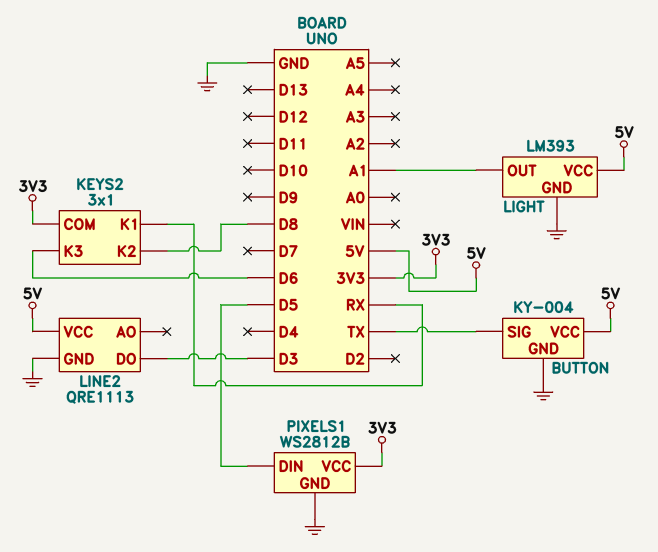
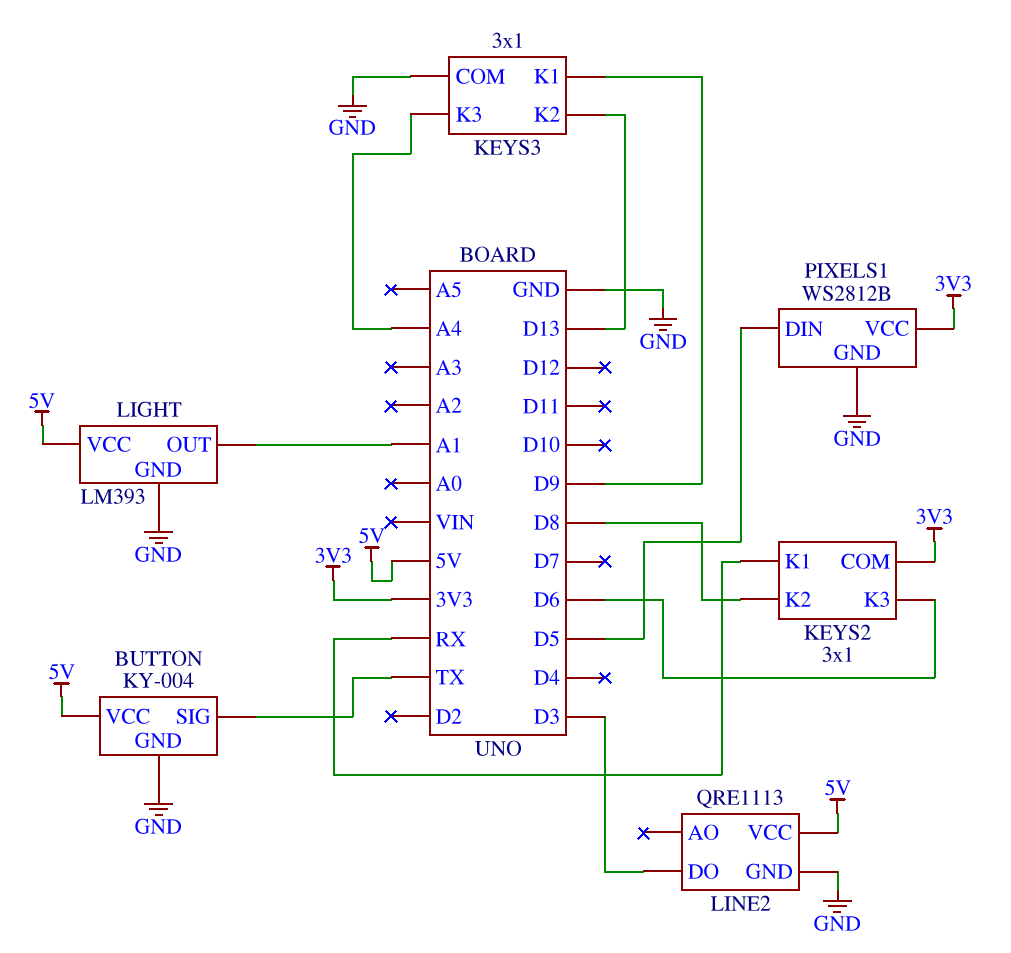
KEYS3: none -> 3x1
KEYS3 pin COM: none -> GND
KEYS3 pin K1: none -> D9
KEYS3 pin K2: none -> D13
KEYS3 pin K3: none -> A4

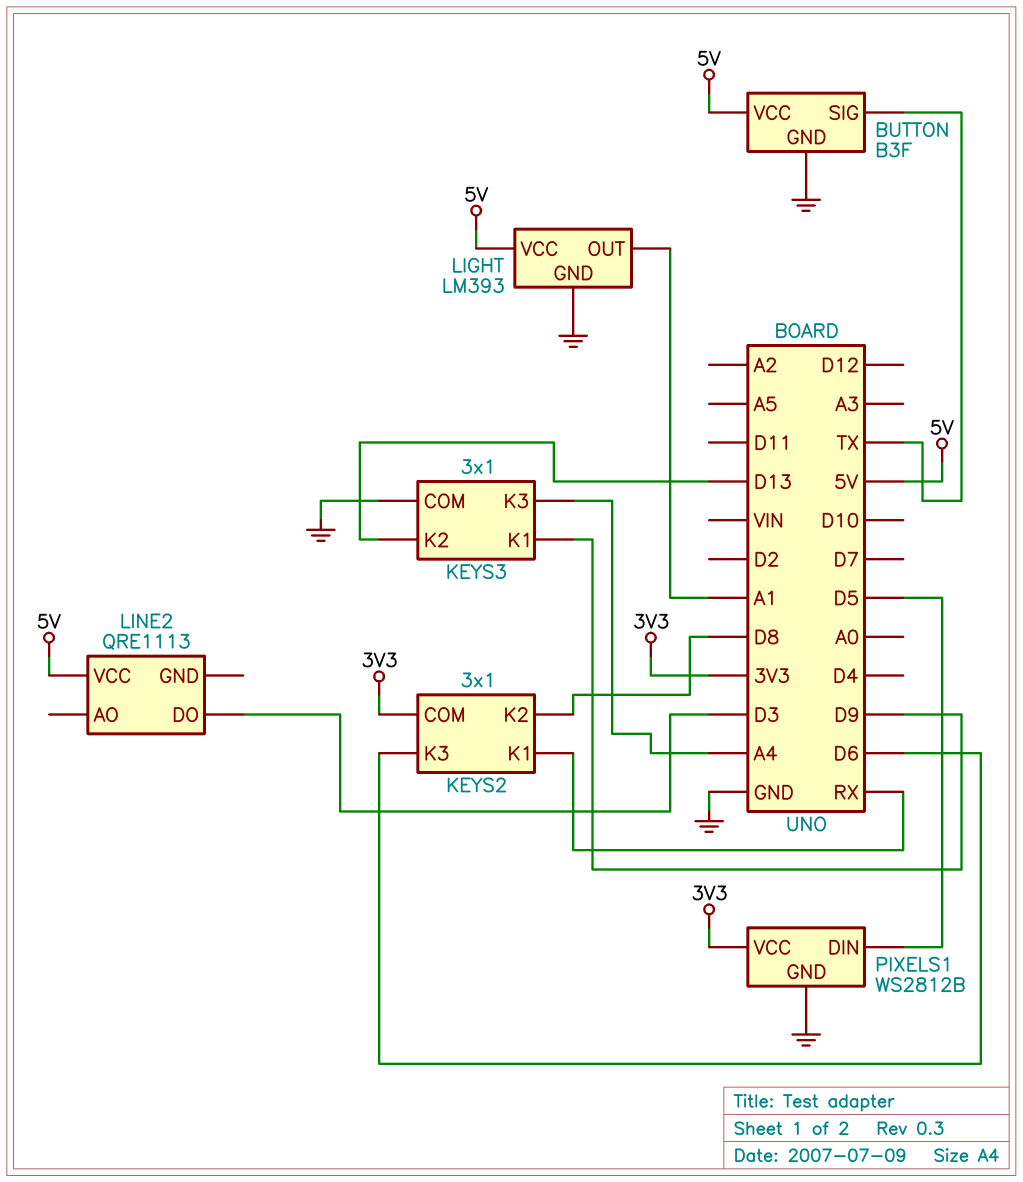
BUTTON: KY-004 -> B3F
LINE2 pin GND: GND -> none

